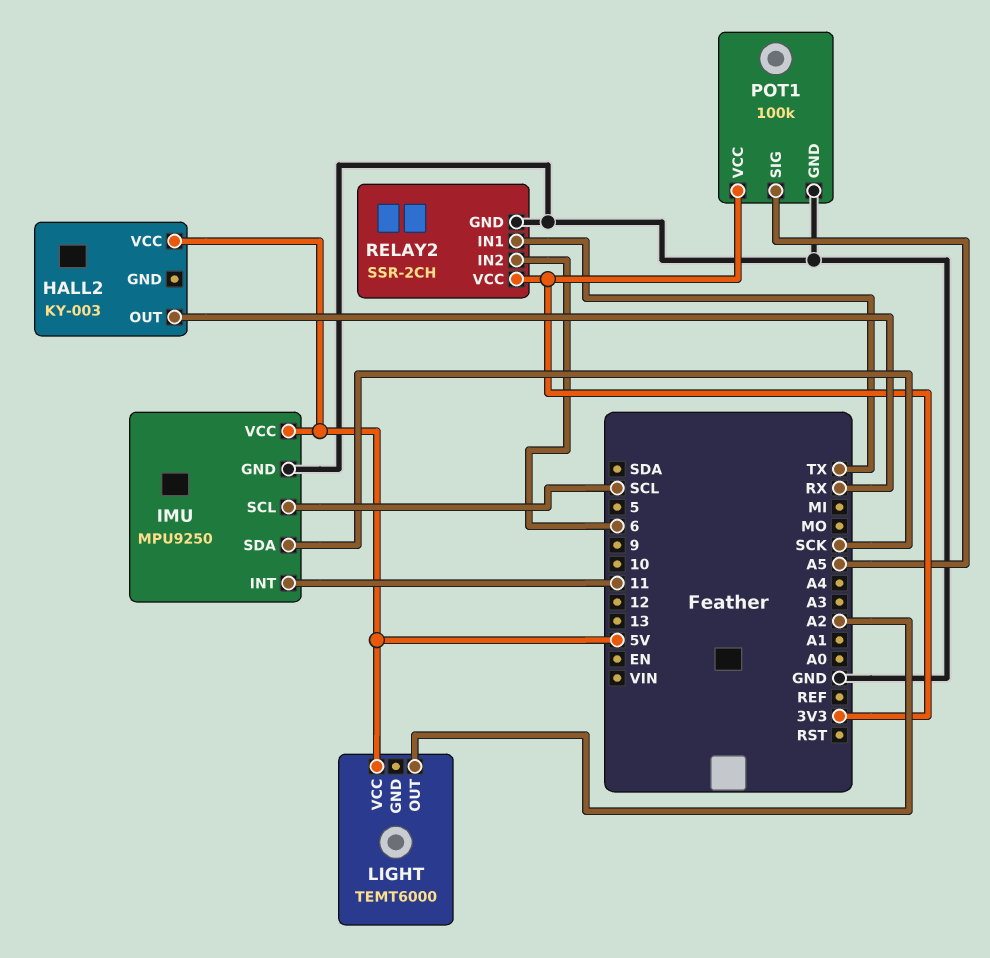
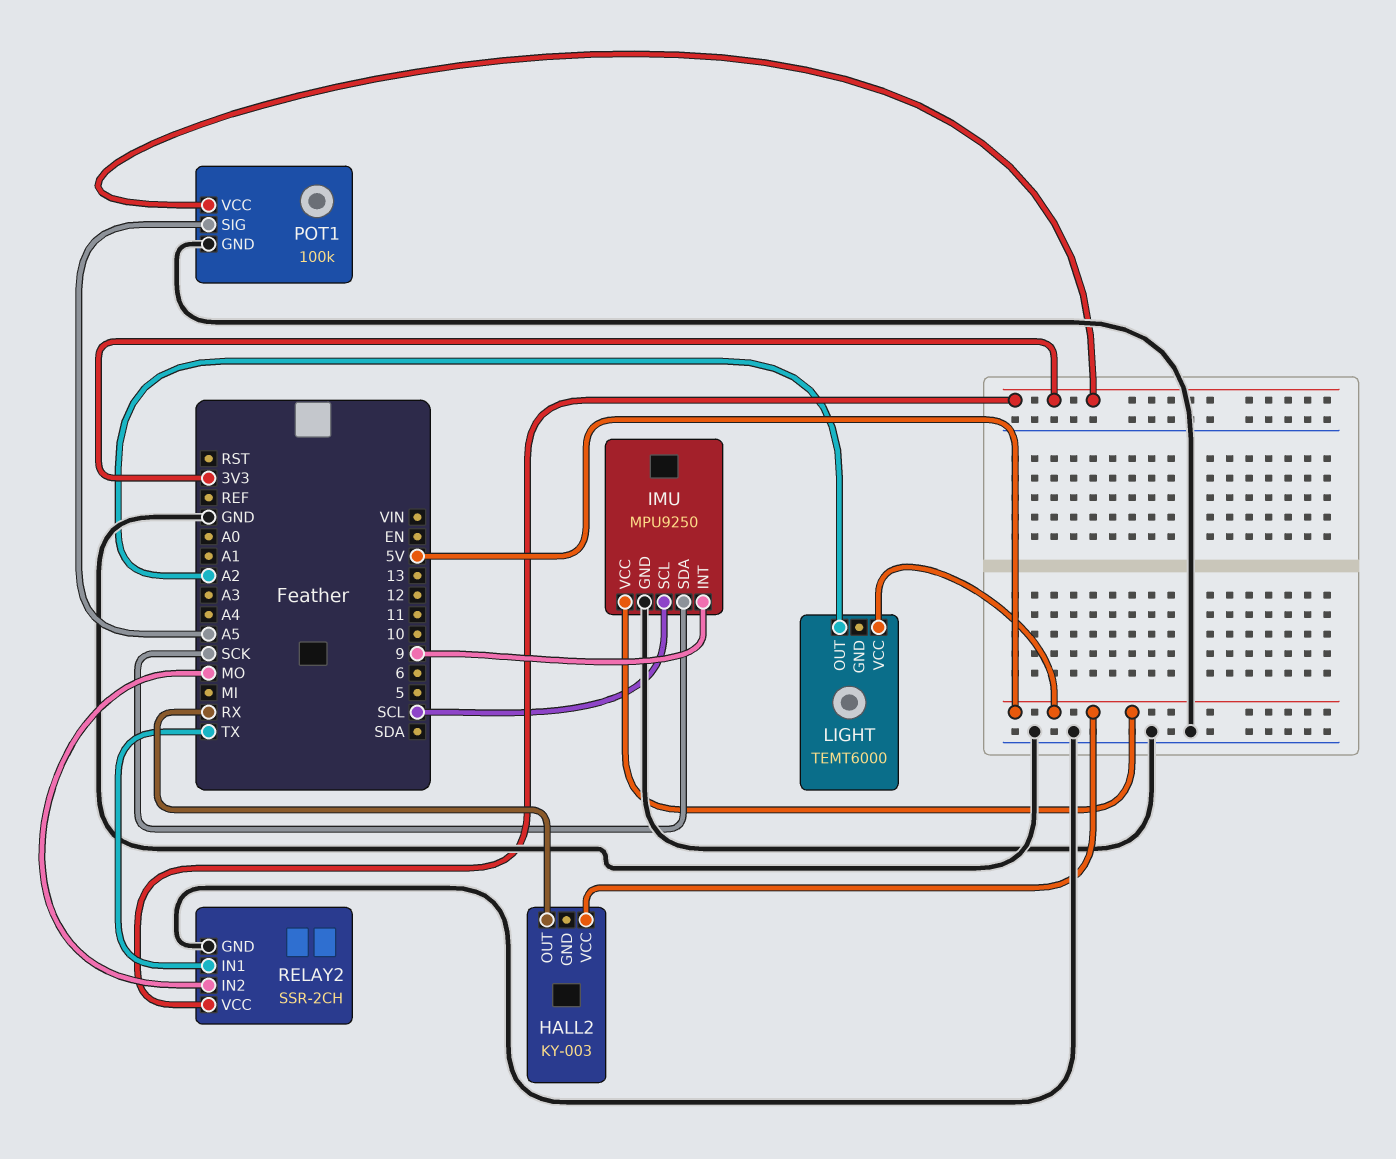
IMU pin INT: 11 -> 9
RELAY2 pin IN2: 6 -> MO

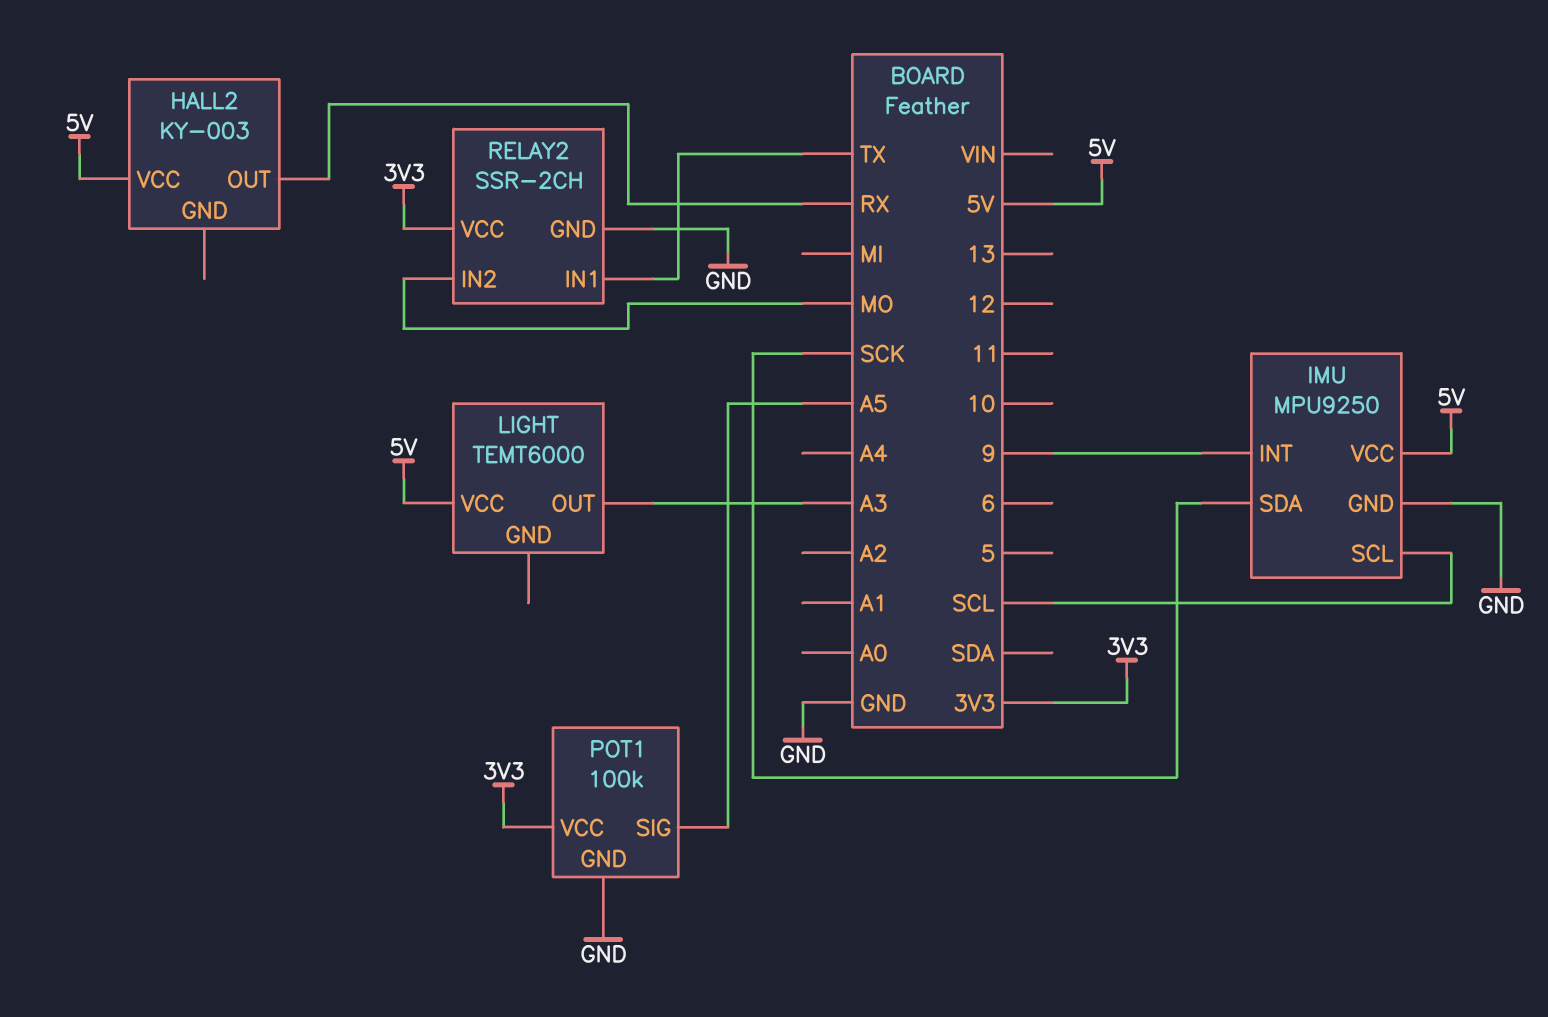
LIGHT pin OUT: A2 -> A3

